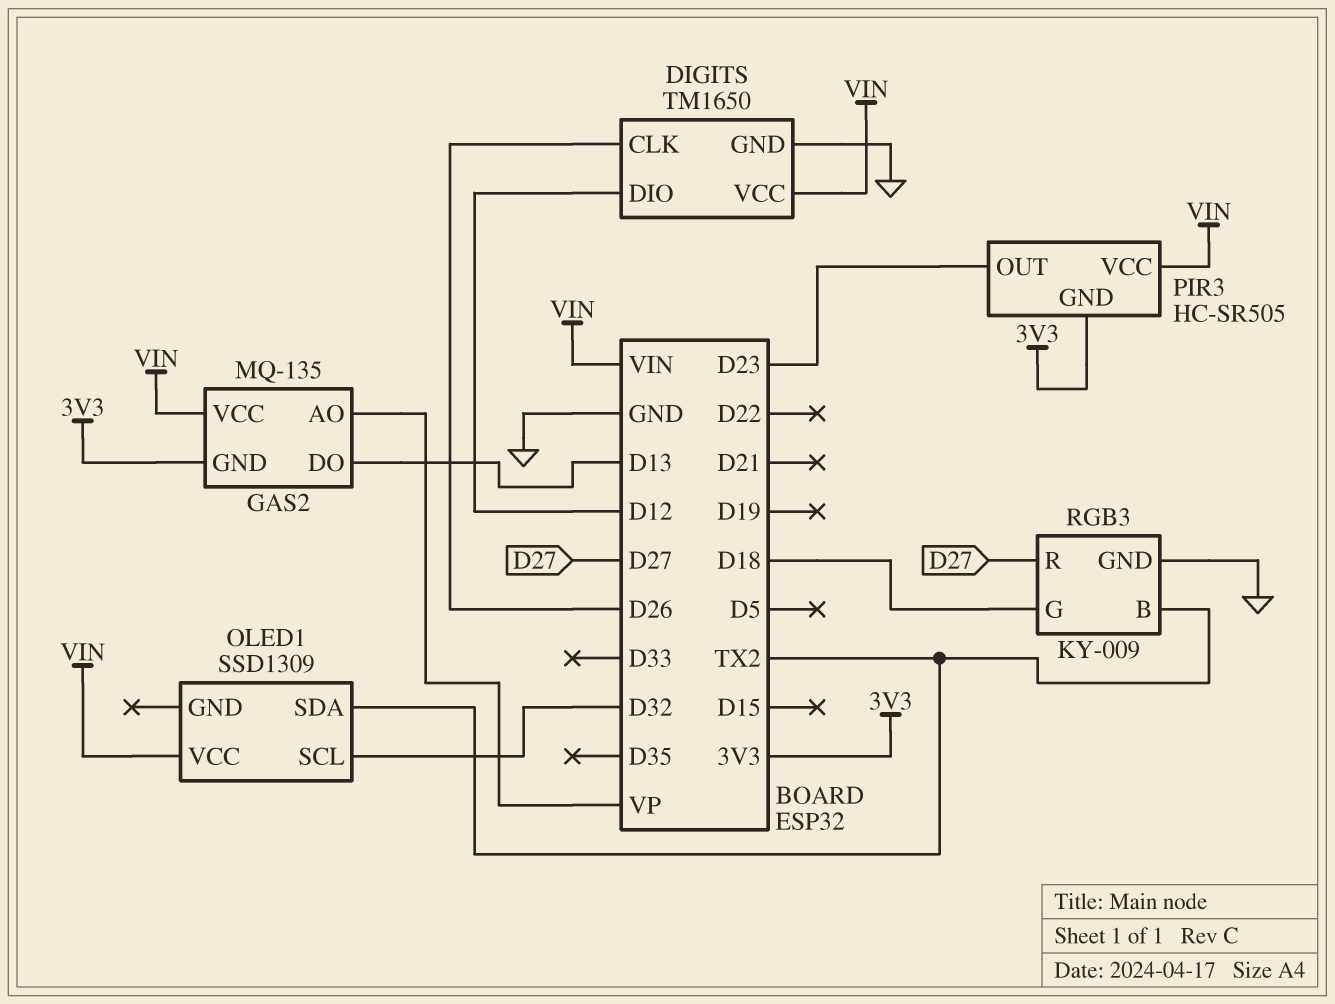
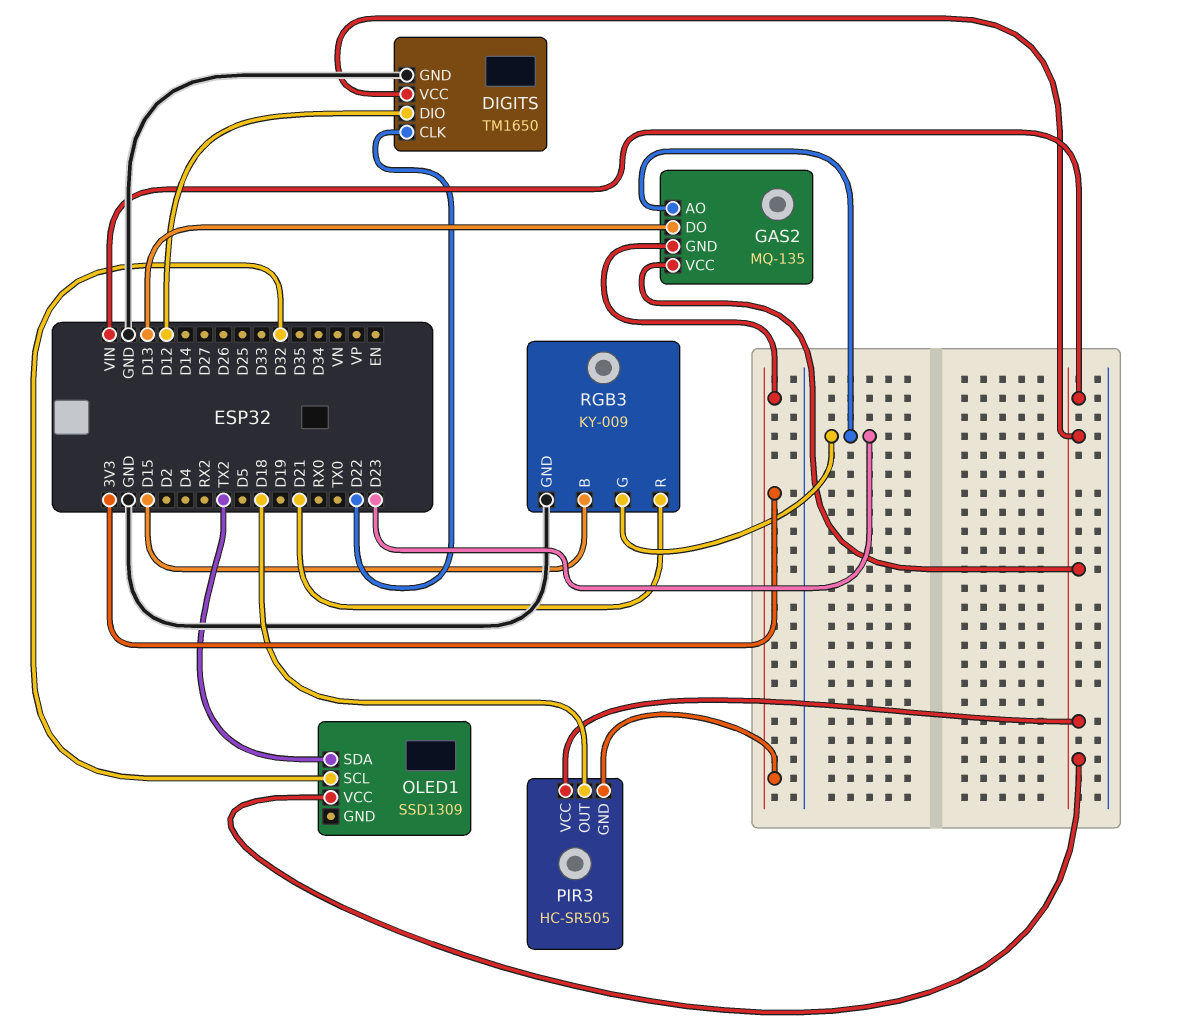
DIGITS pin CLK: D26 -> D22
GAS2 pin AO: VP -> D23
PIR3 pin OUT: D23 -> D18
RGB3 pin B: TX2 -> D15
RGB3 pin G: D18 -> D23
RGB3 pin R: D27 -> D21

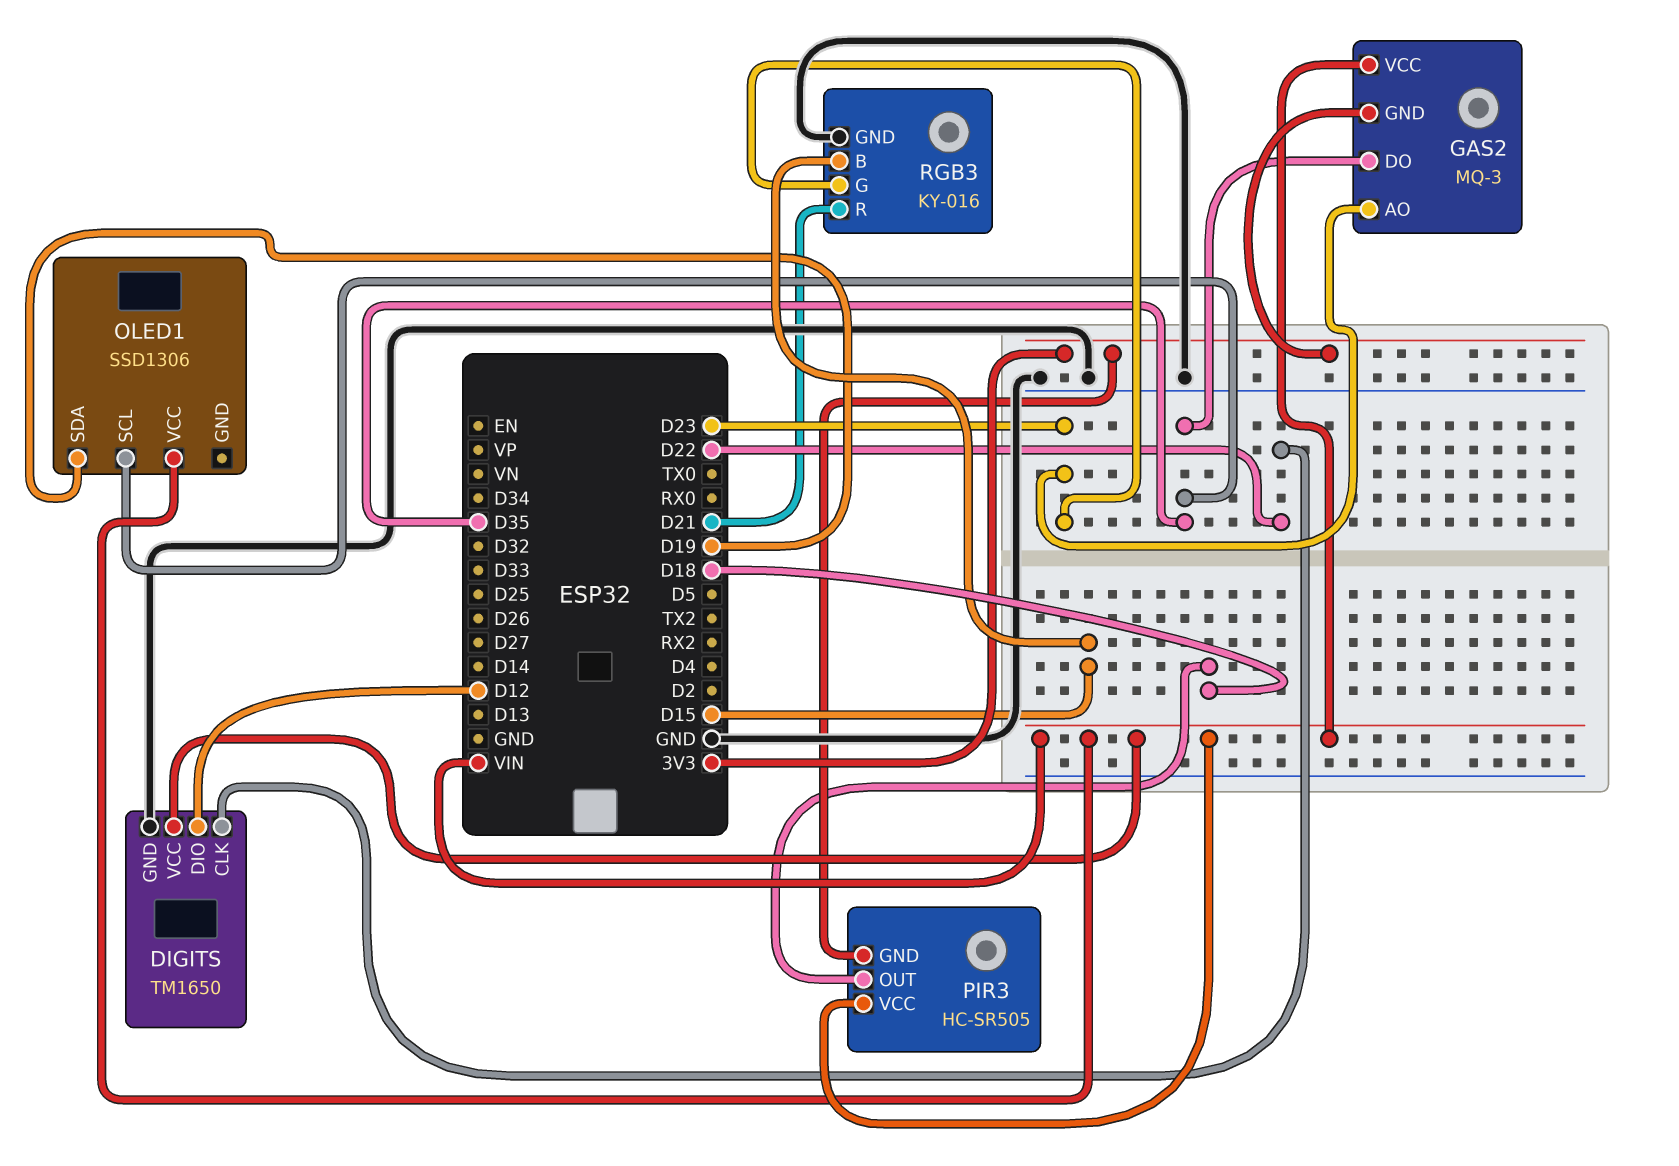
GAS2: MQ-135 -> MQ-3
GAS2 pin DO: D13 -> D35
OLED1: SSD1309 -> SSD1306
OLED1 pin SCL: D32 -> D35
OLED1 pin SDA: TX2 -> D19
RGB3: KY-009 -> KY-016

